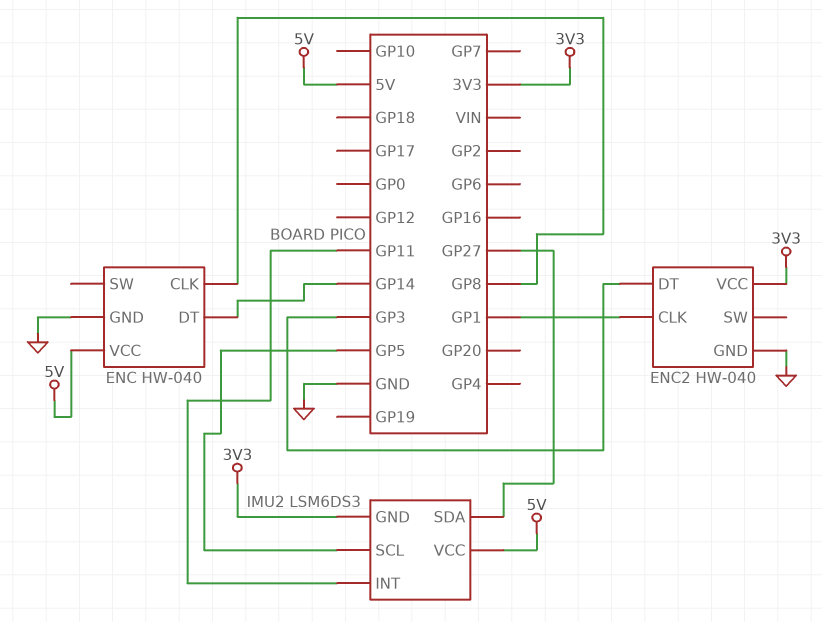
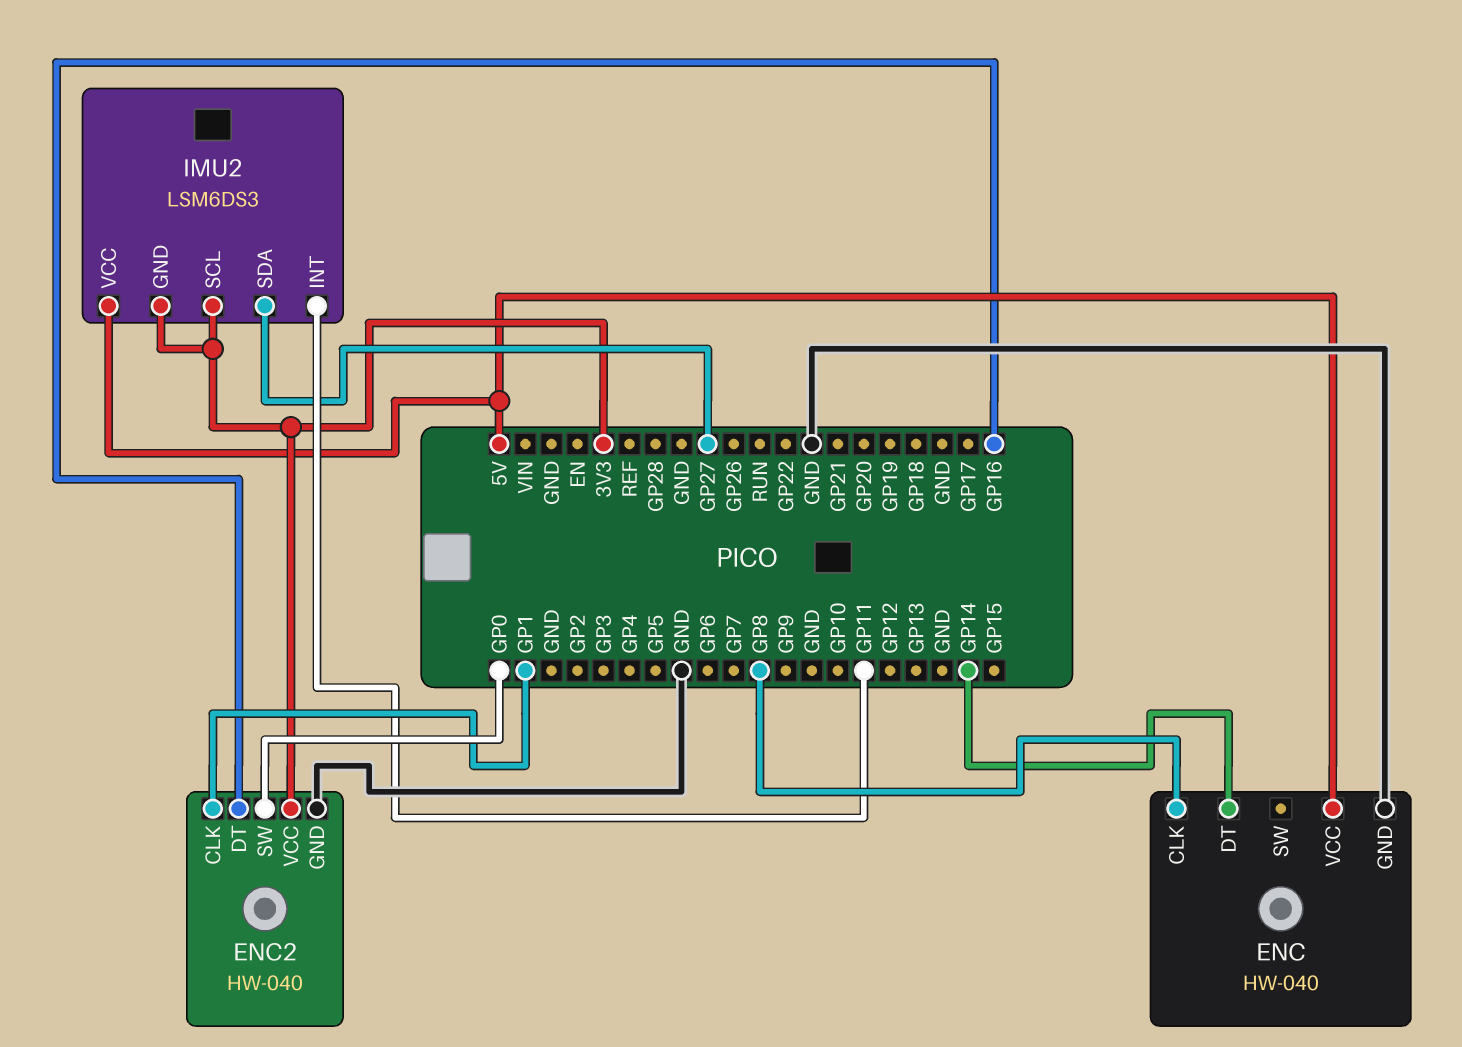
ENC2 pin DT: GP3 -> GP16
ENC2 pin SW: none -> GP0
IMU2 pin SCL: GP5 -> 3V3

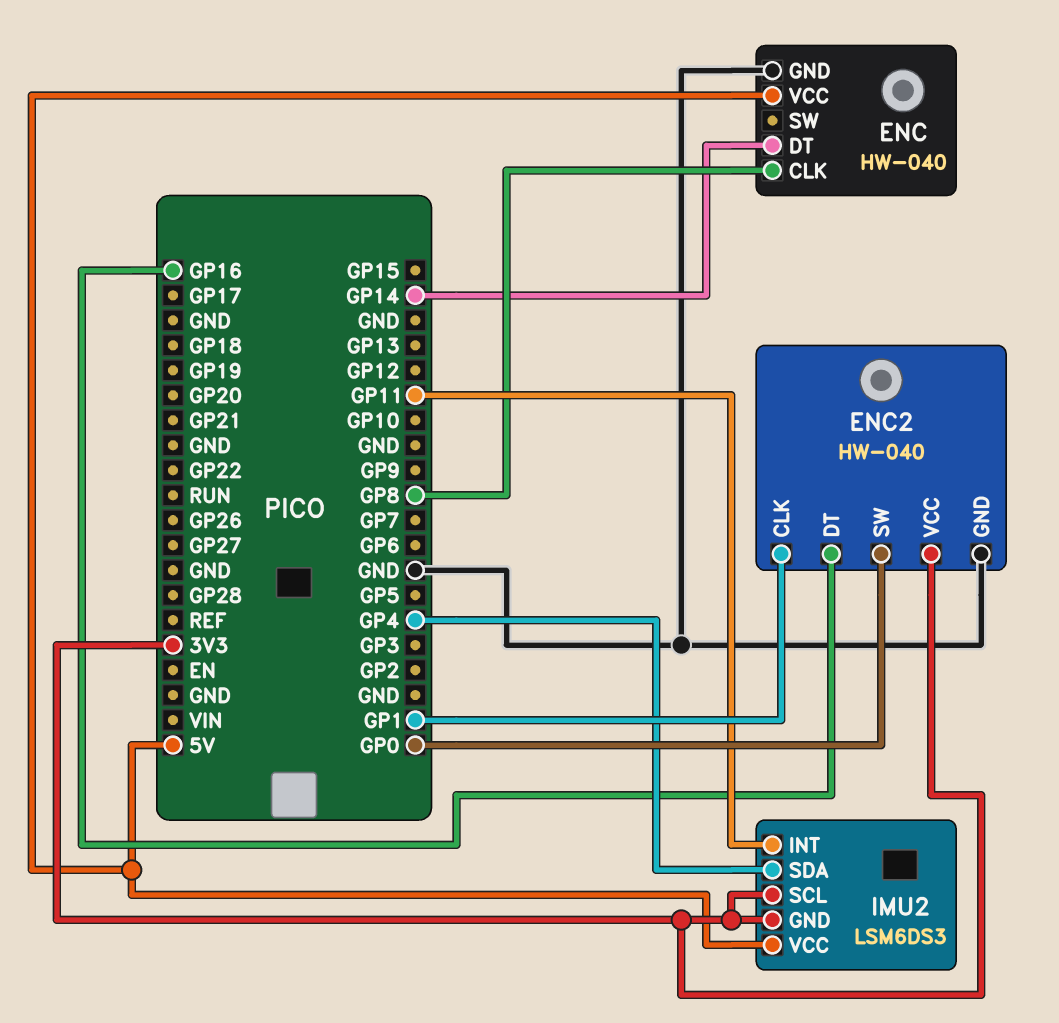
IMU2 pin SDA: GP27 -> GP4

